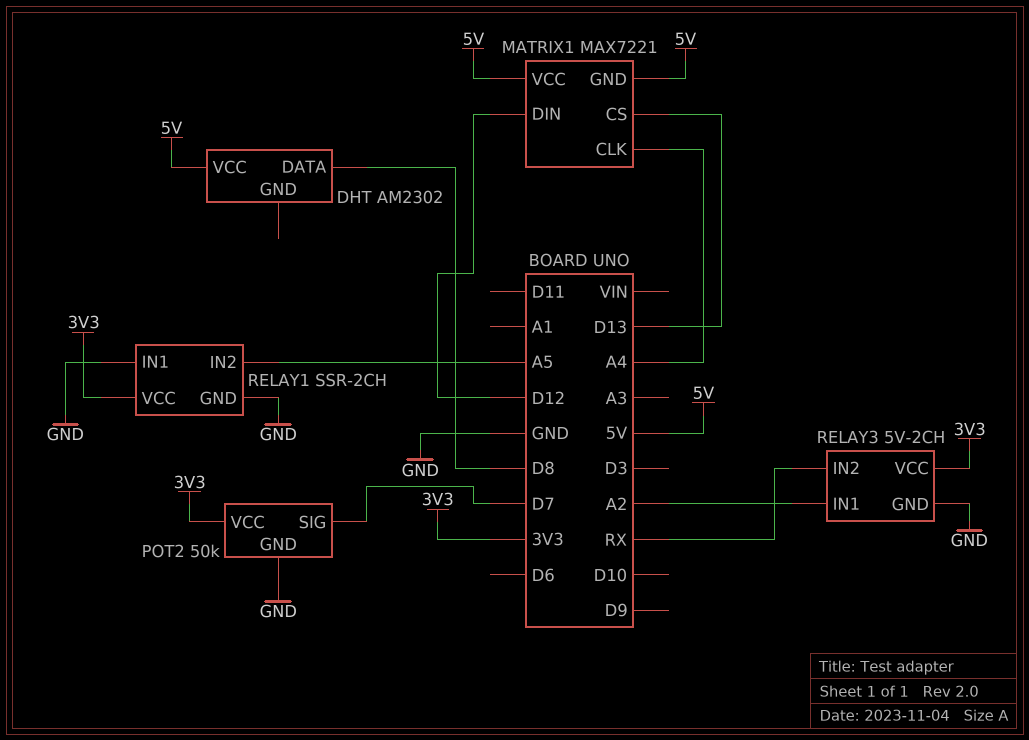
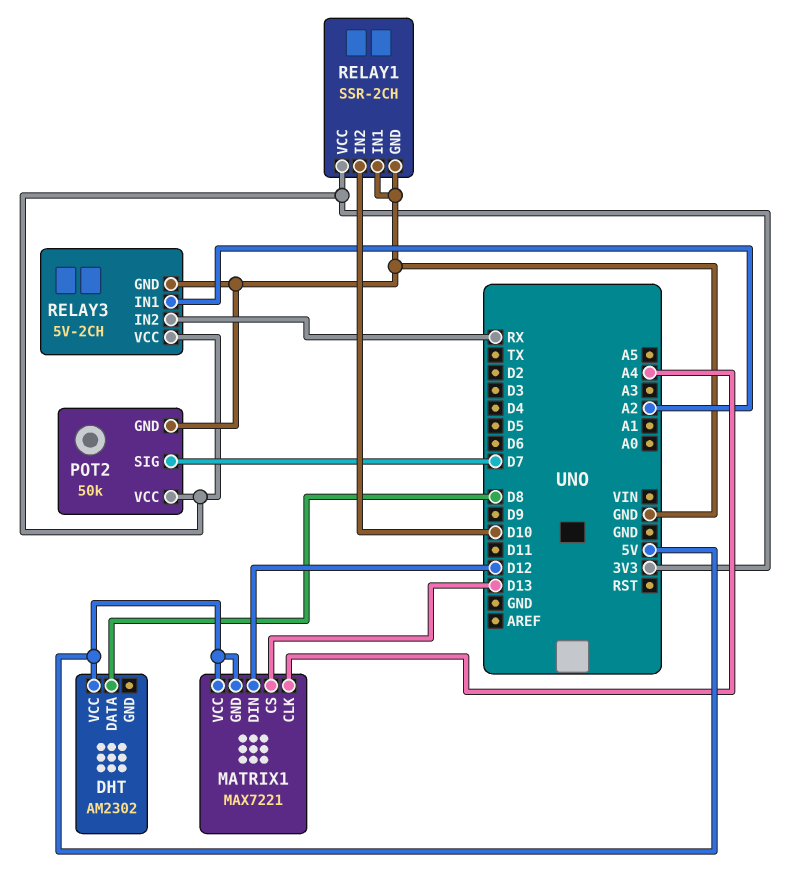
RELAY1 pin IN2: A5 -> D10

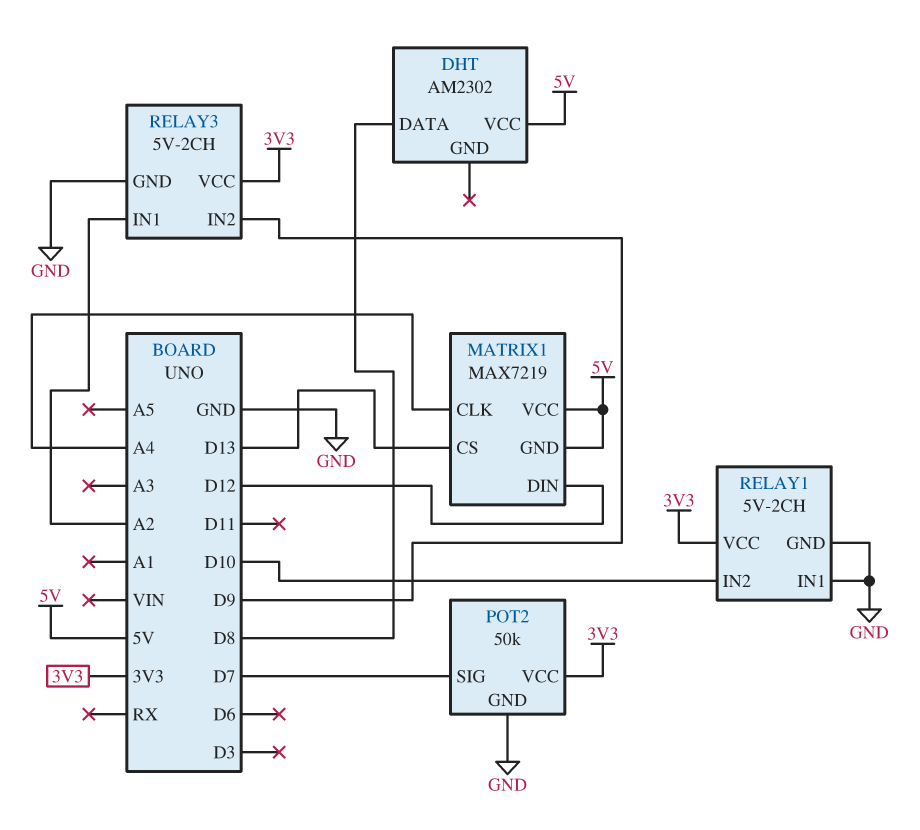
MATRIX1: MAX7221 -> MAX7219
RELAY1: SSR-2CH -> 5V-2CH
RELAY3 pin IN2: RX -> D9

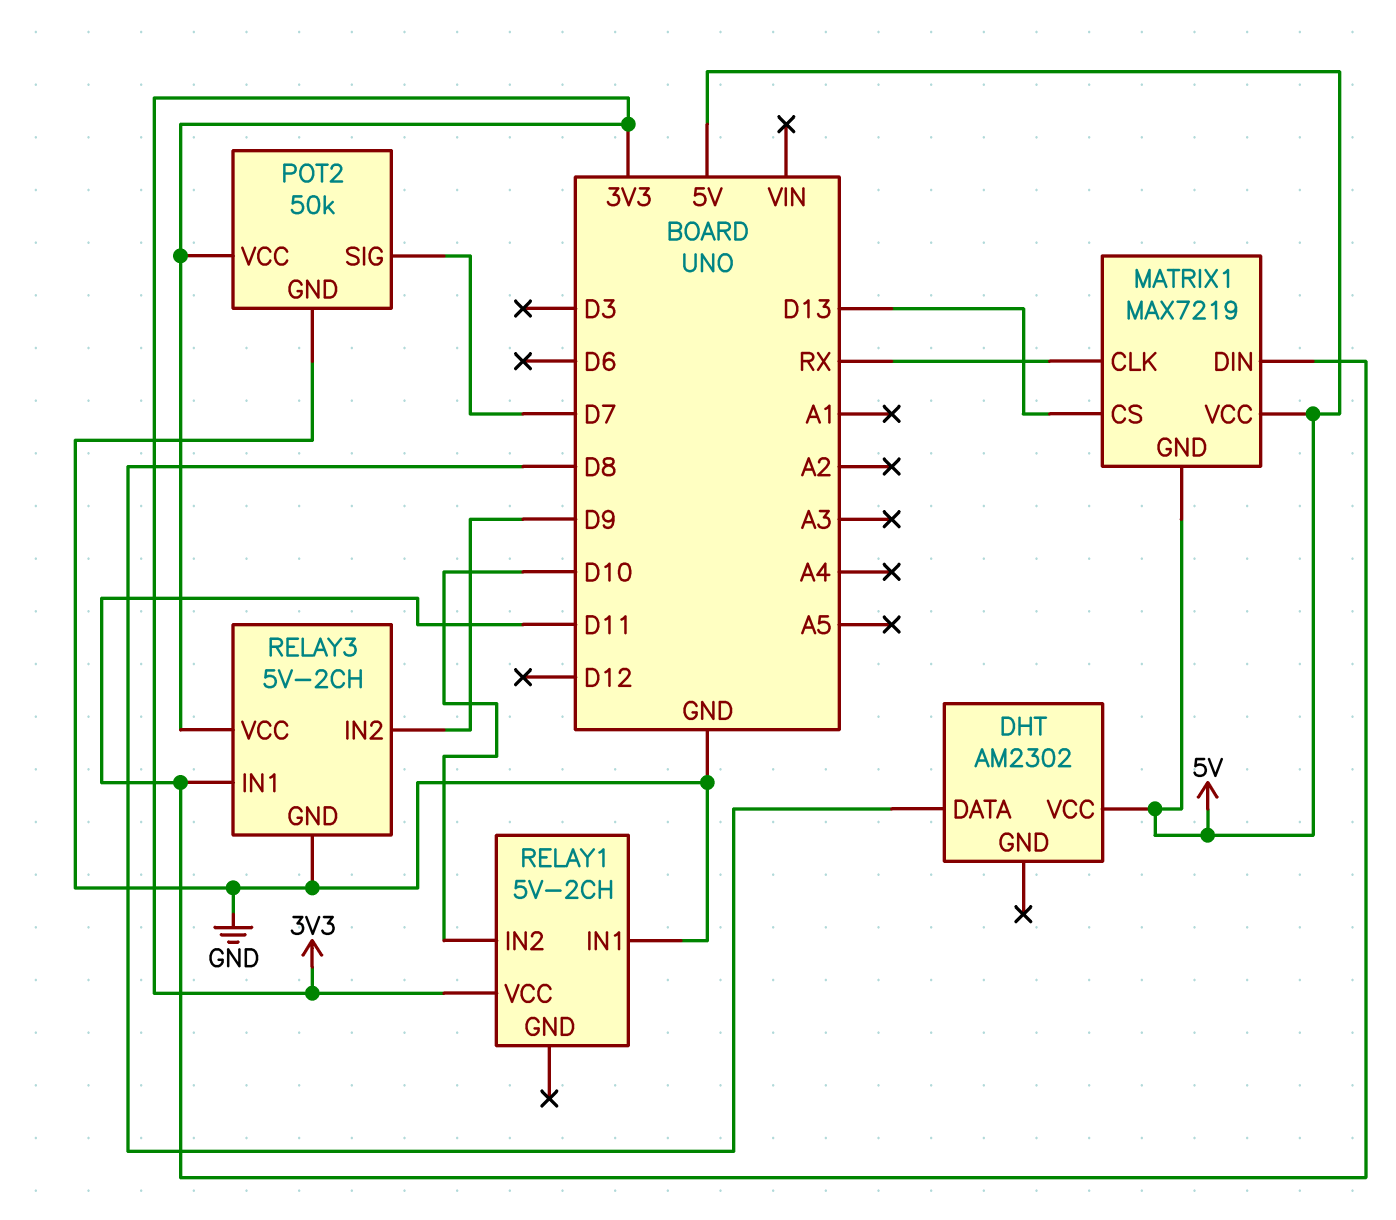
MATRIX1 pin CLK: A4 -> RX
MATRIX1 pin DIN: D12 -> D11
RELAY1 pin GND: GND -> none
RELAY3 pin IN1: A2 -> D11

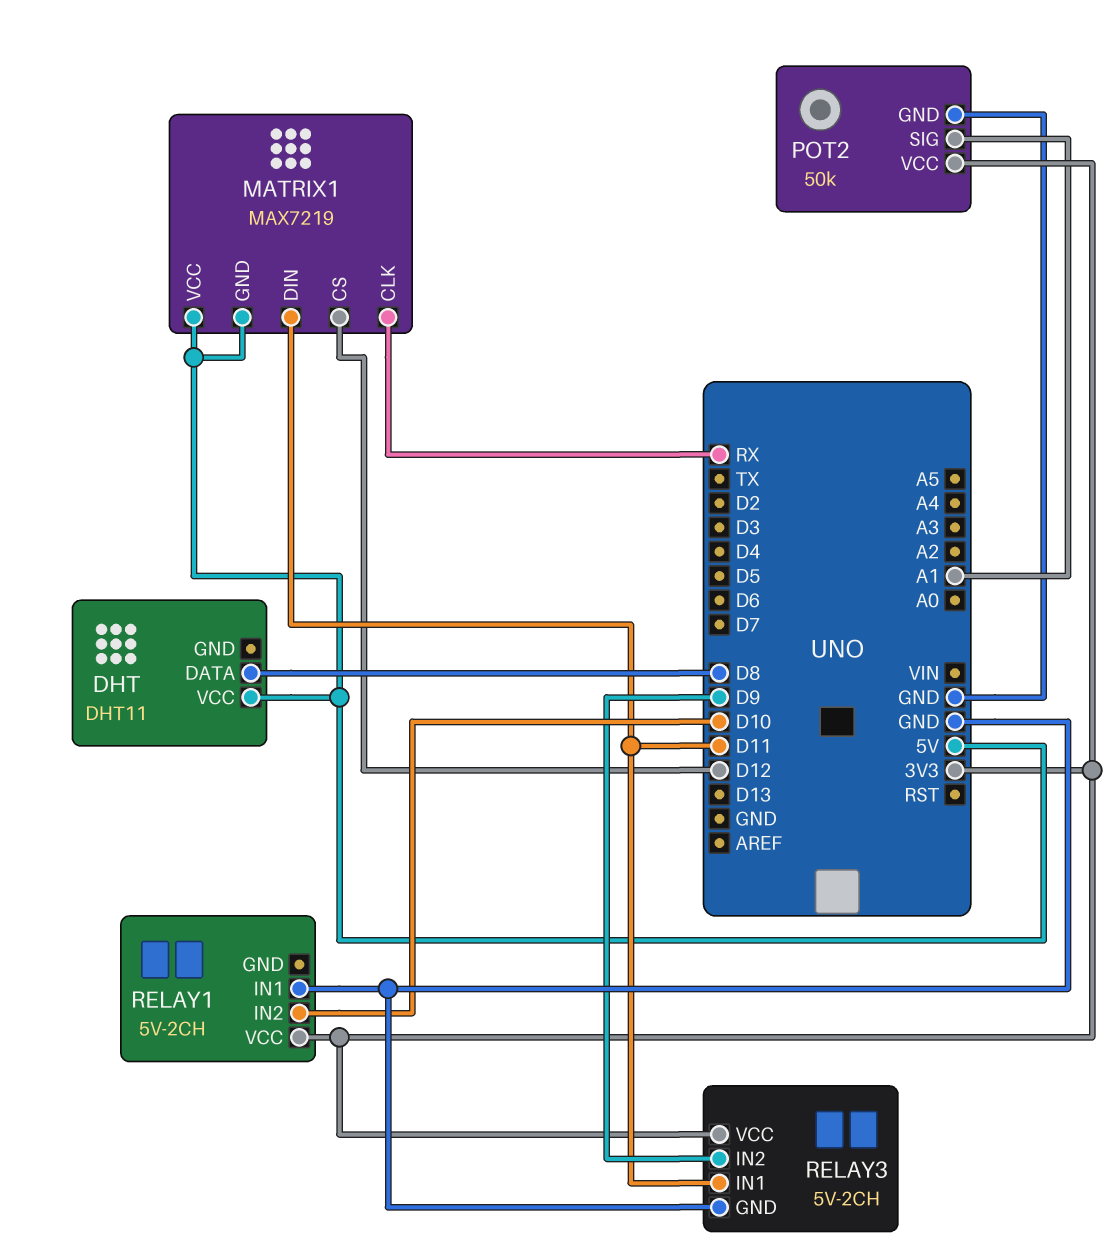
DHT: AM2302 -> DHT11
MATRIX1 pin CS: D13 -> D12
POT2 pin SIG: D7 -> A1

